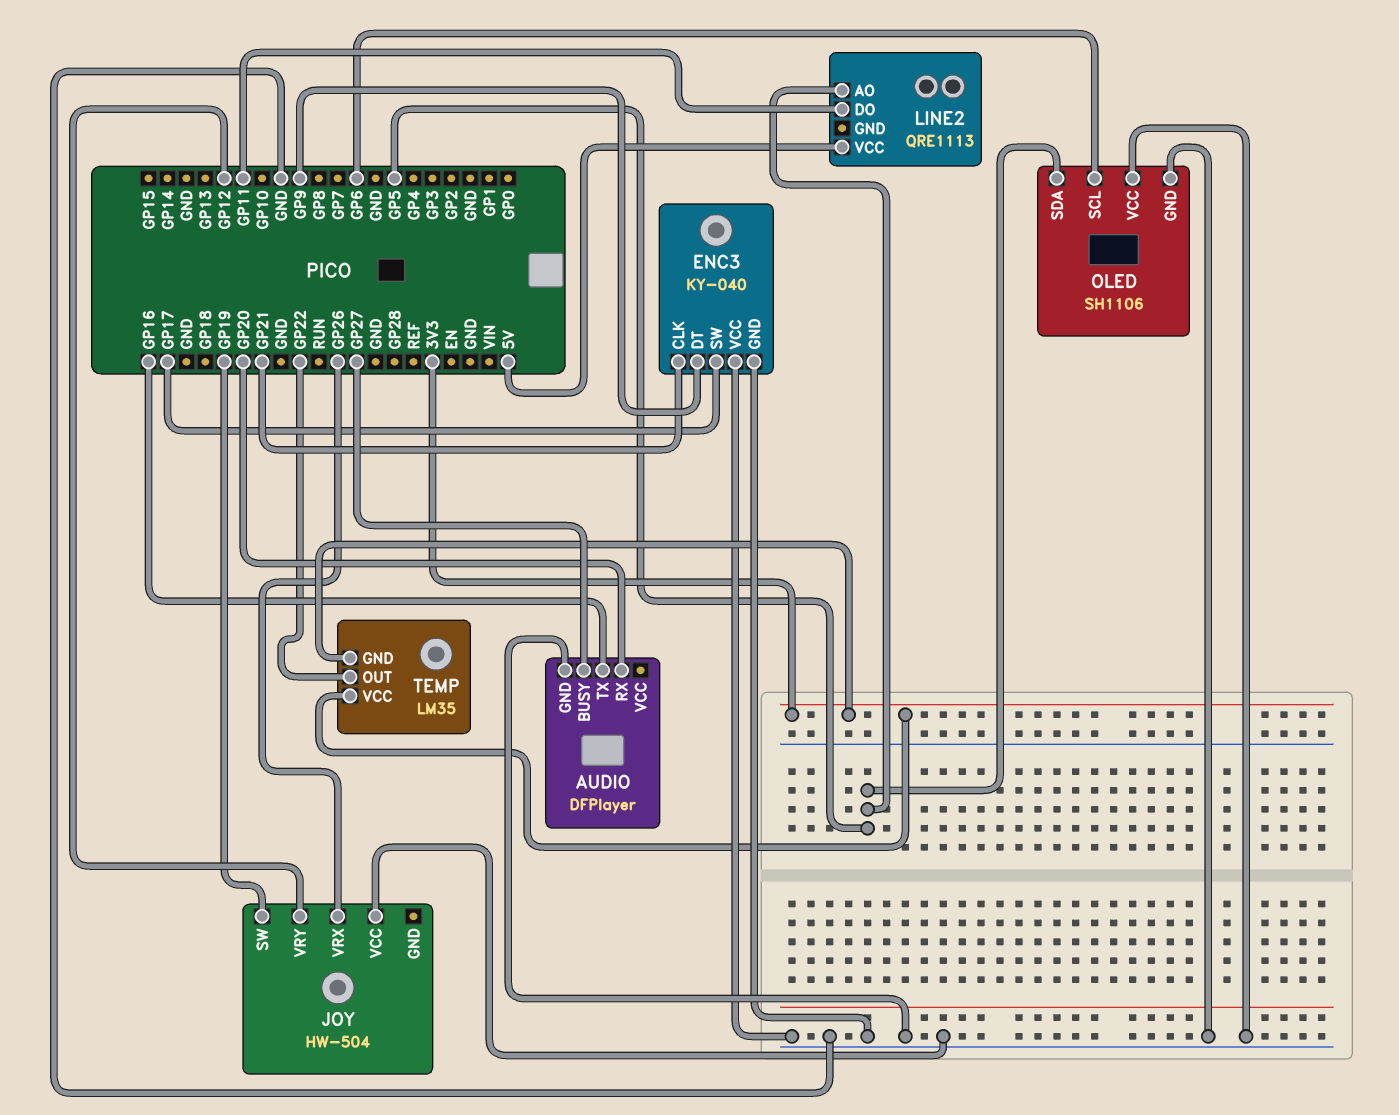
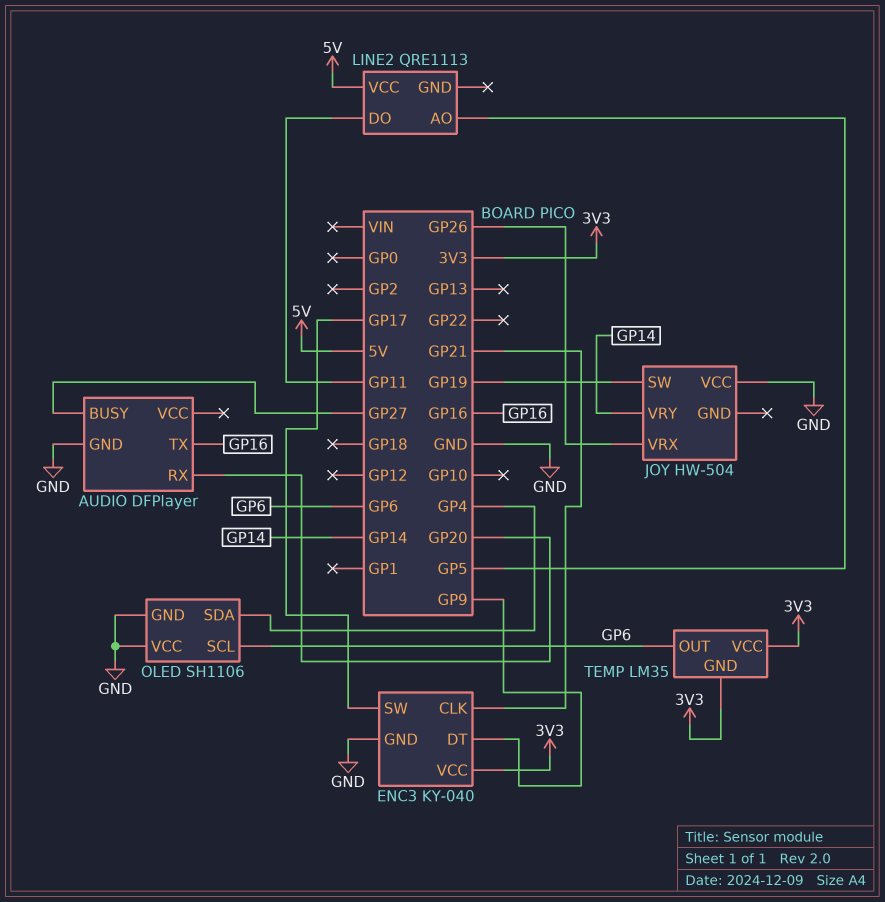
ENC3 pin VCC: GND -> 3V3
JOY pin VRY: GP12 -> GP14
OLED pin SDA: GP5 -> GP4
TEMP pin OUT: GP22 -> GP6

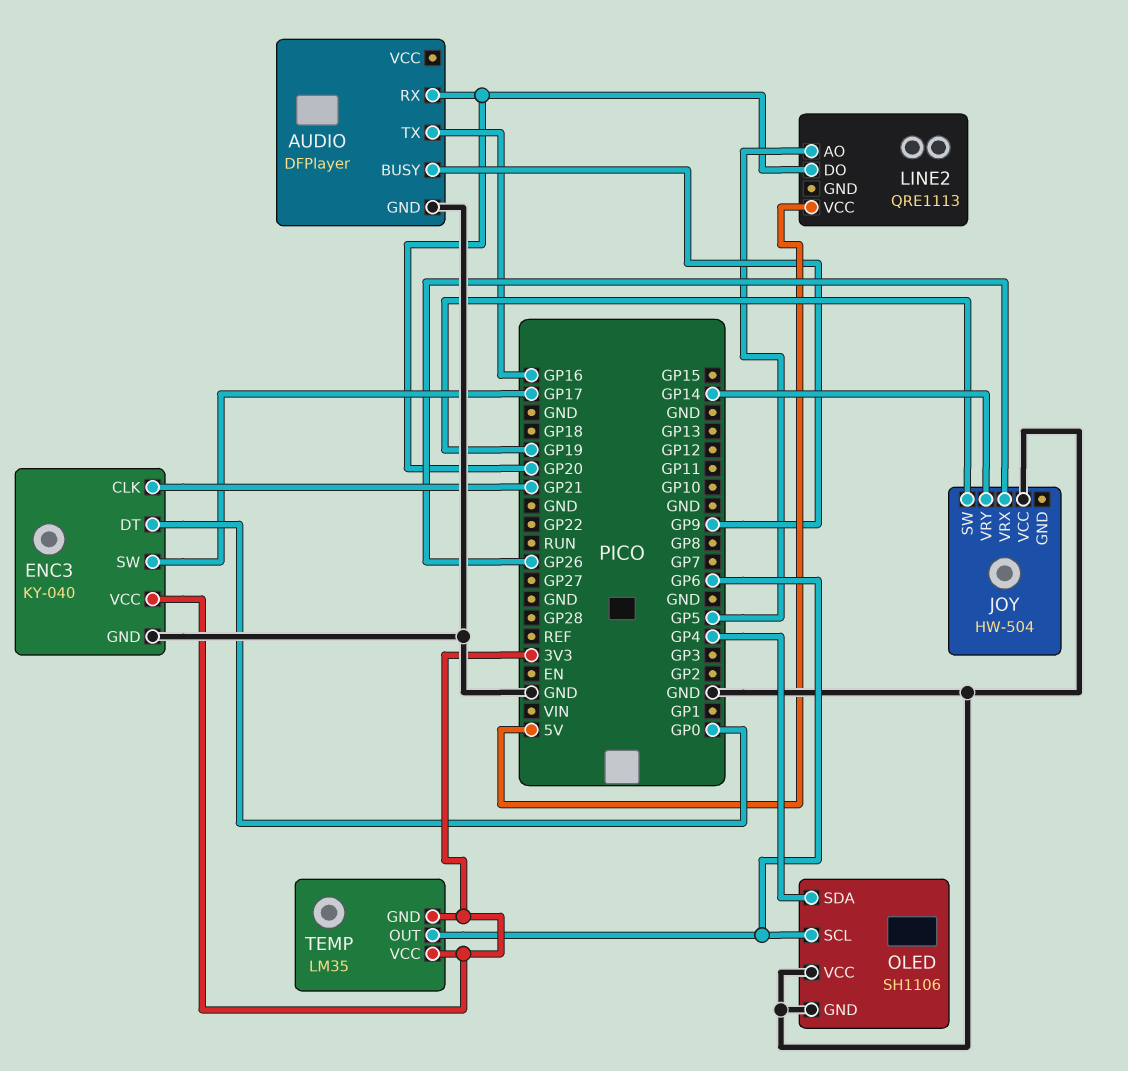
AUDIO pin BUSY: GP27 -> GP9
ENC3 pin DT: GP9 -> GP0
LINE2 pin DO: GP11 -> GP20

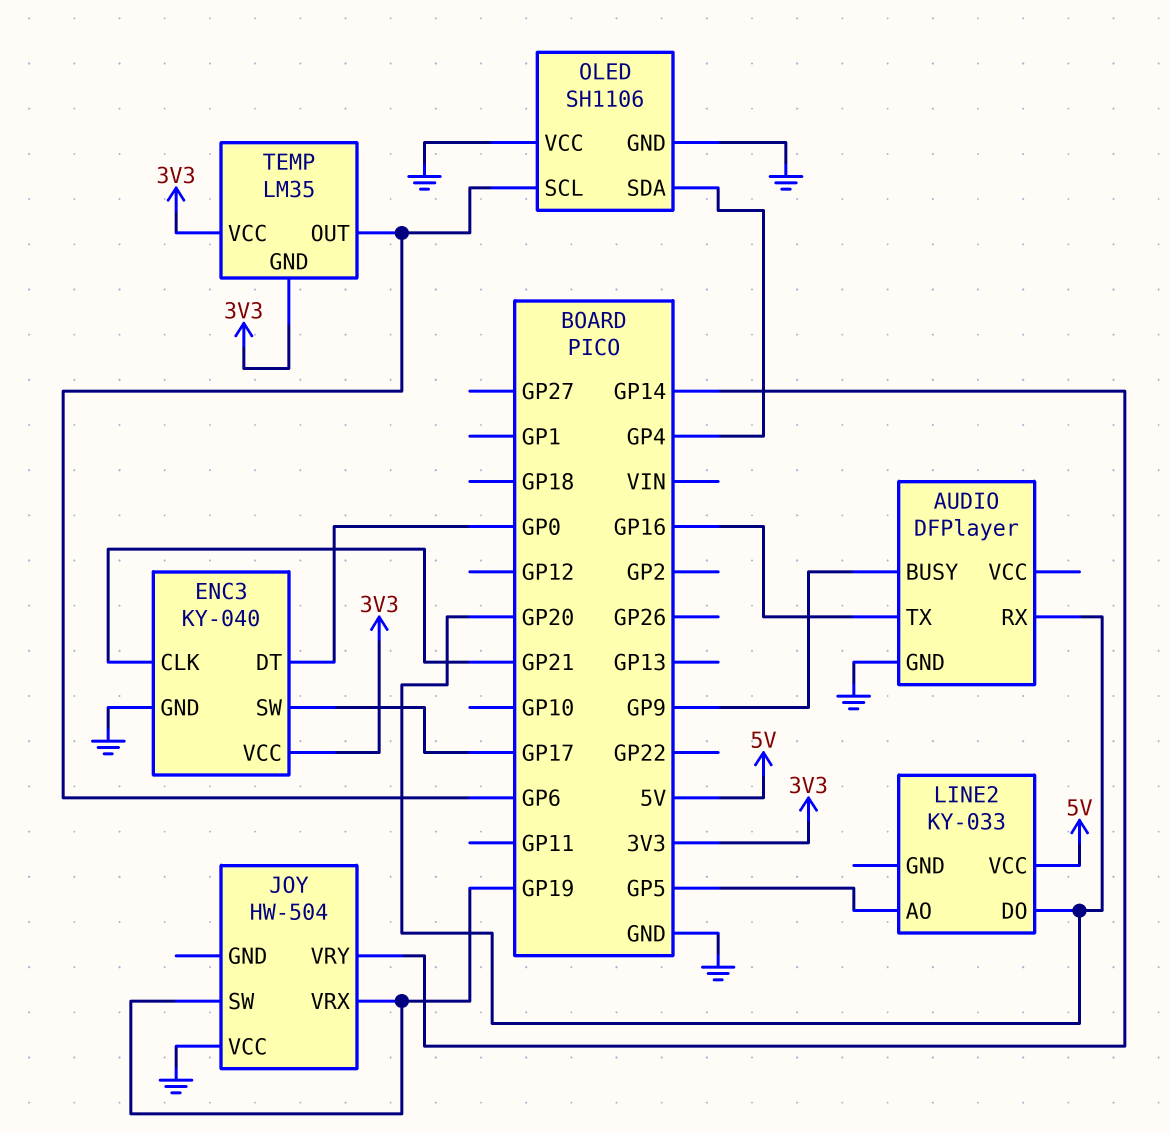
JOY pin VRX: GP26 -> GP19
LINE2: QRE1113 -> KY-033

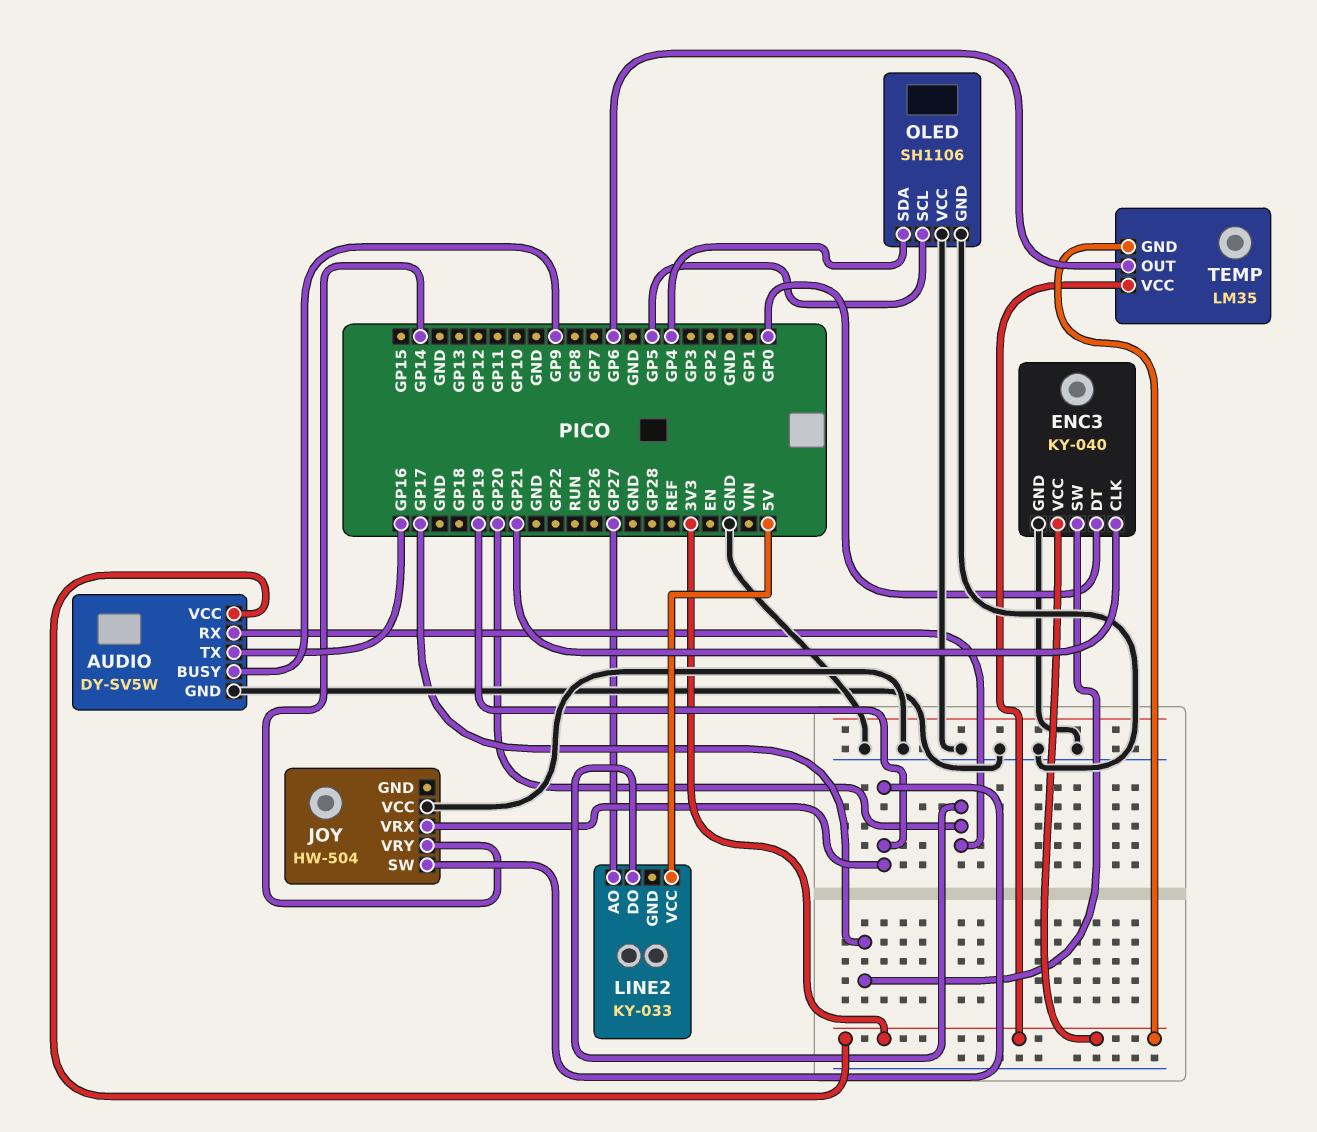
AUDIO: DFPlayer -> DY-SV5W
AUDIO pin VCC: none -> 3V3
LINE2 pin AO: GP5 -> GP27
OLED pin SCL: GP6 -> GP5

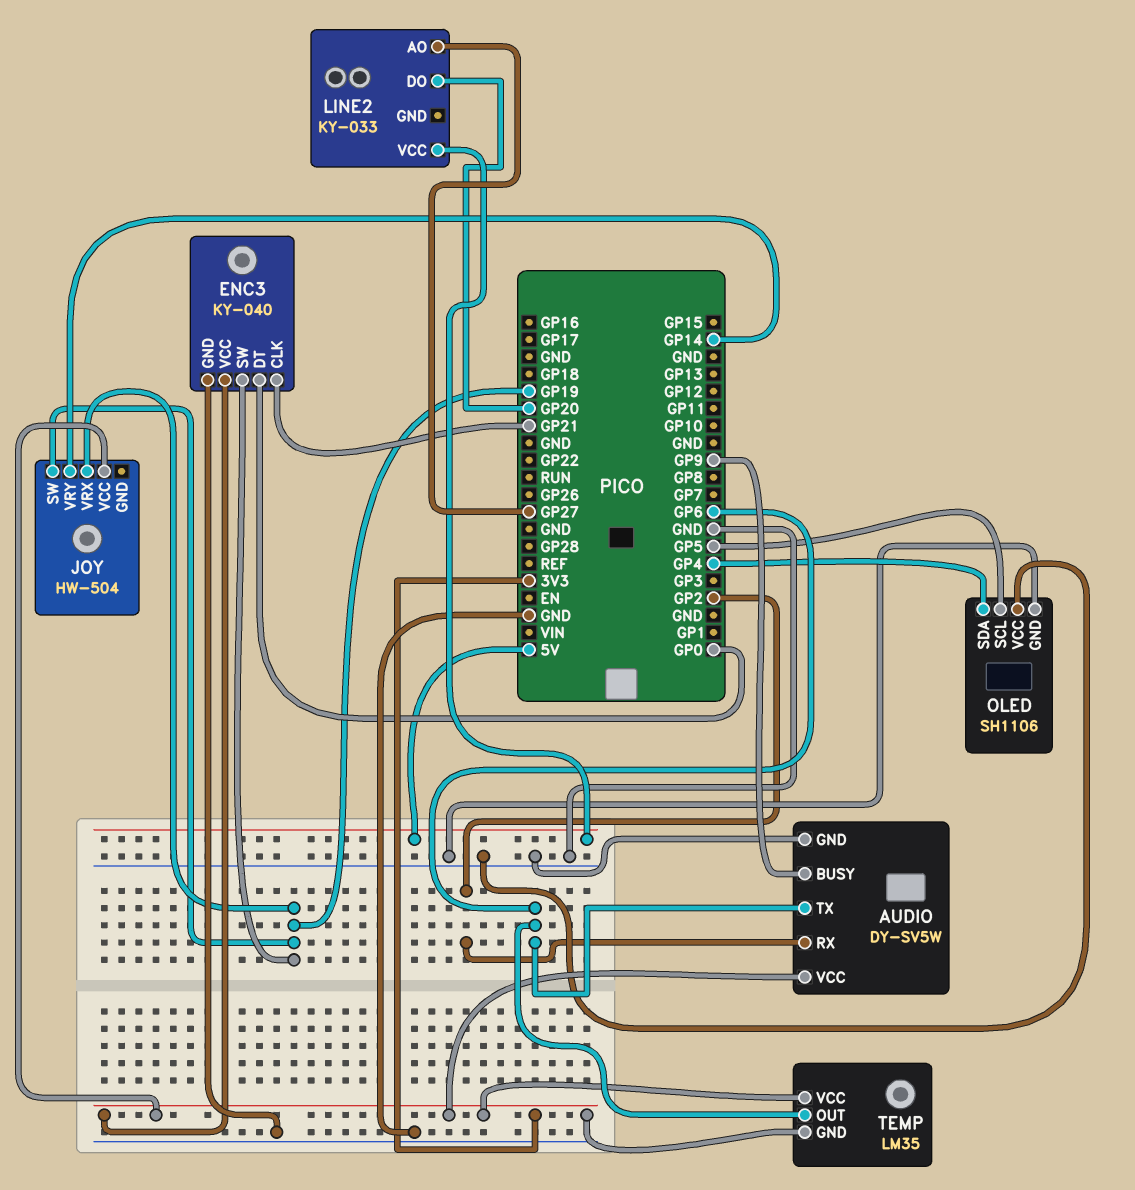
AUDIO pin RX: GP20 -> GP2
AUDIO pin TX: GP16 -> GP6
ENC3 pin SW: GP17 -> GP19
JOY pin VCC: GND -> 3V3

